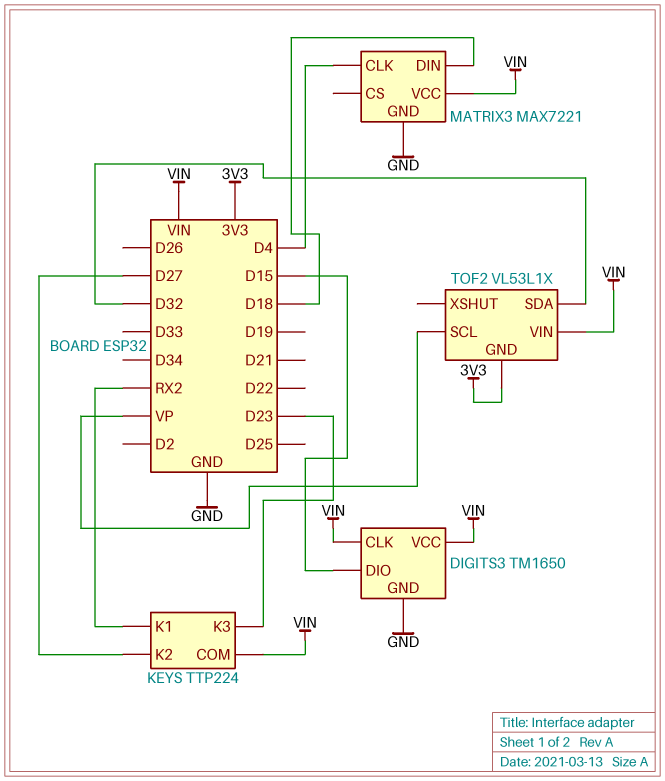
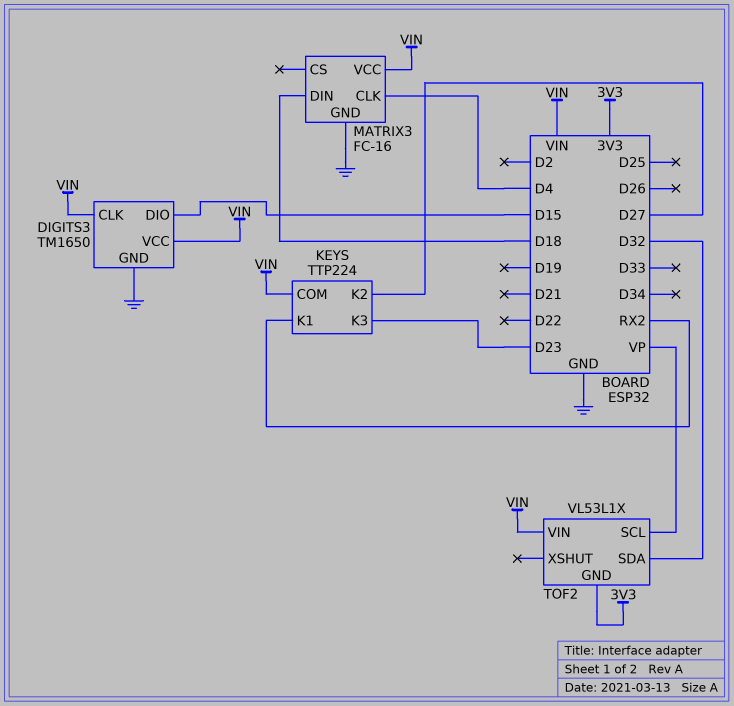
MATRIX3: MAX7221 -> FC-16

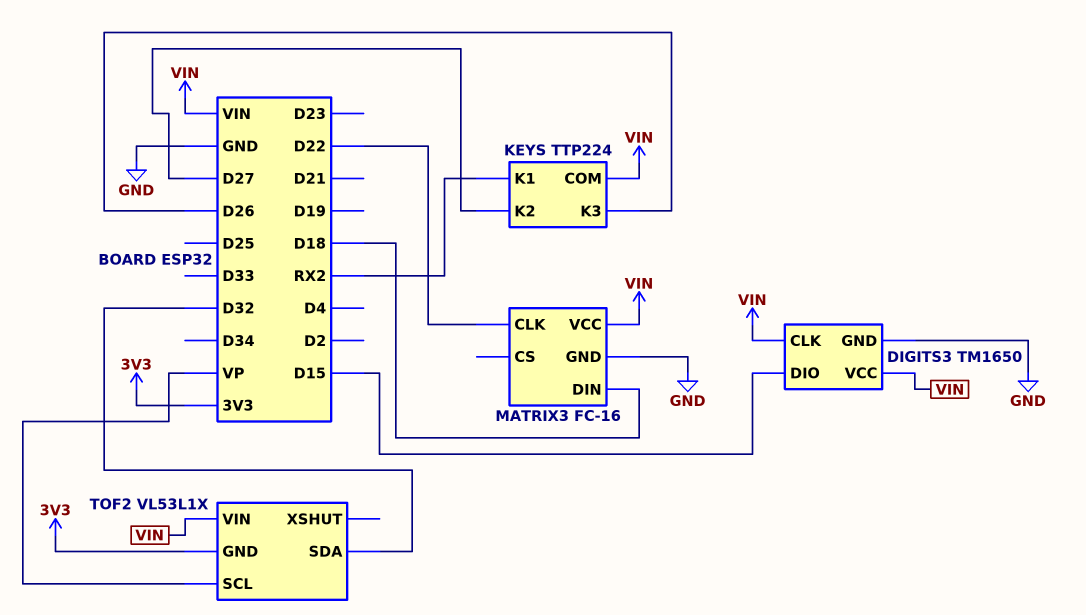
KEYS pin K3: D23 -> D26
MATRIX3 pin CLK: D4 -> D22

